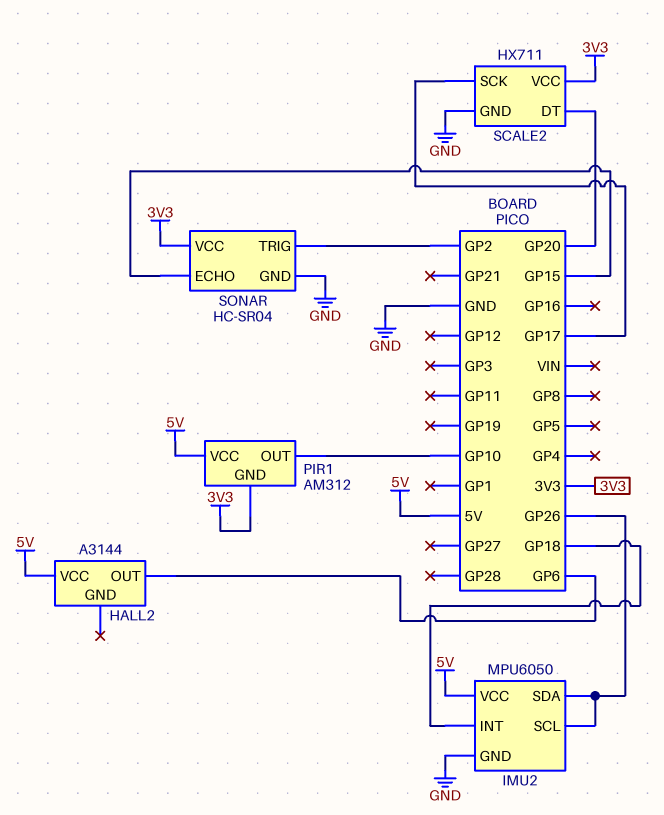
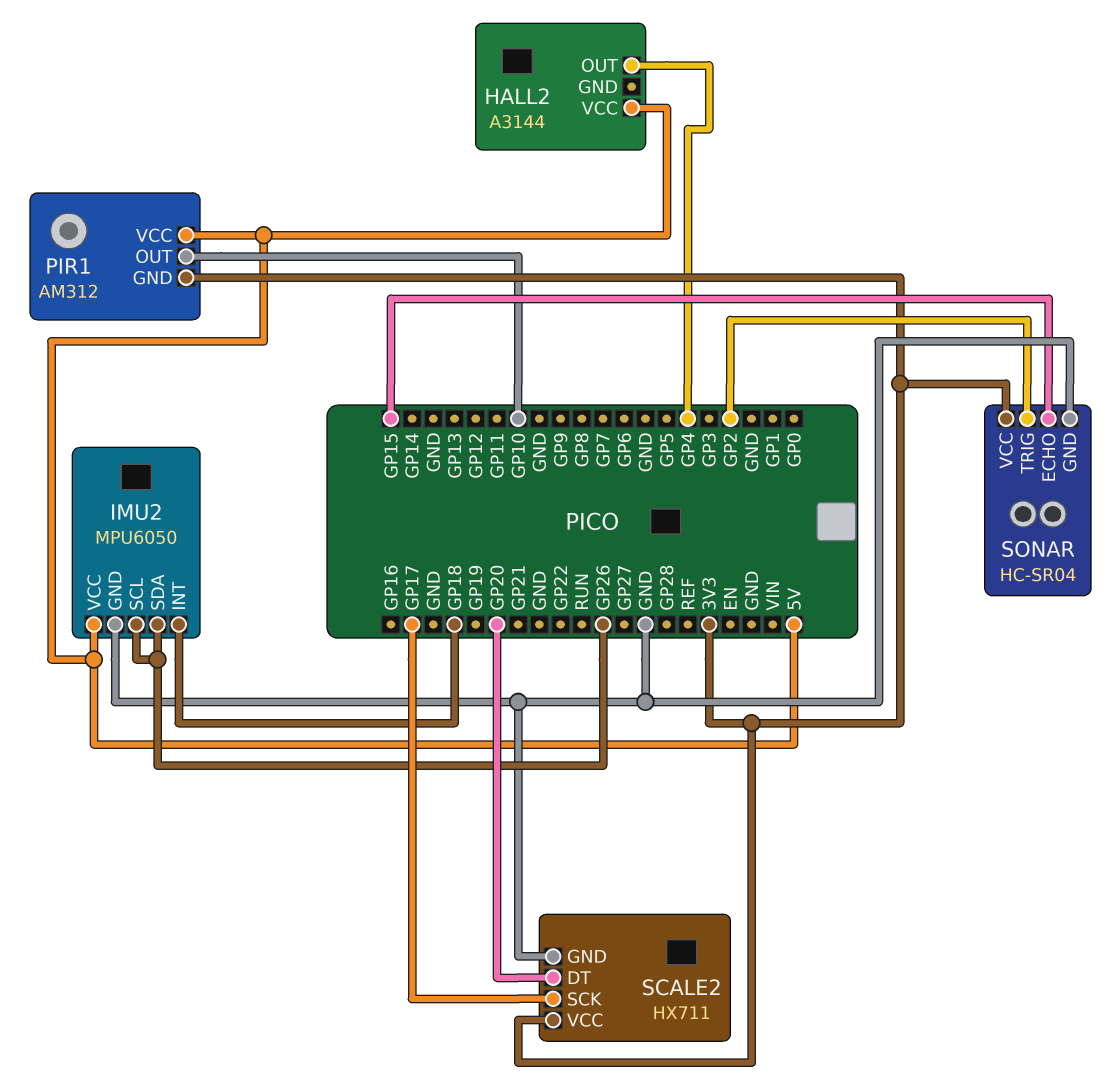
HALL2 pin OUT: GP6 -> GP4

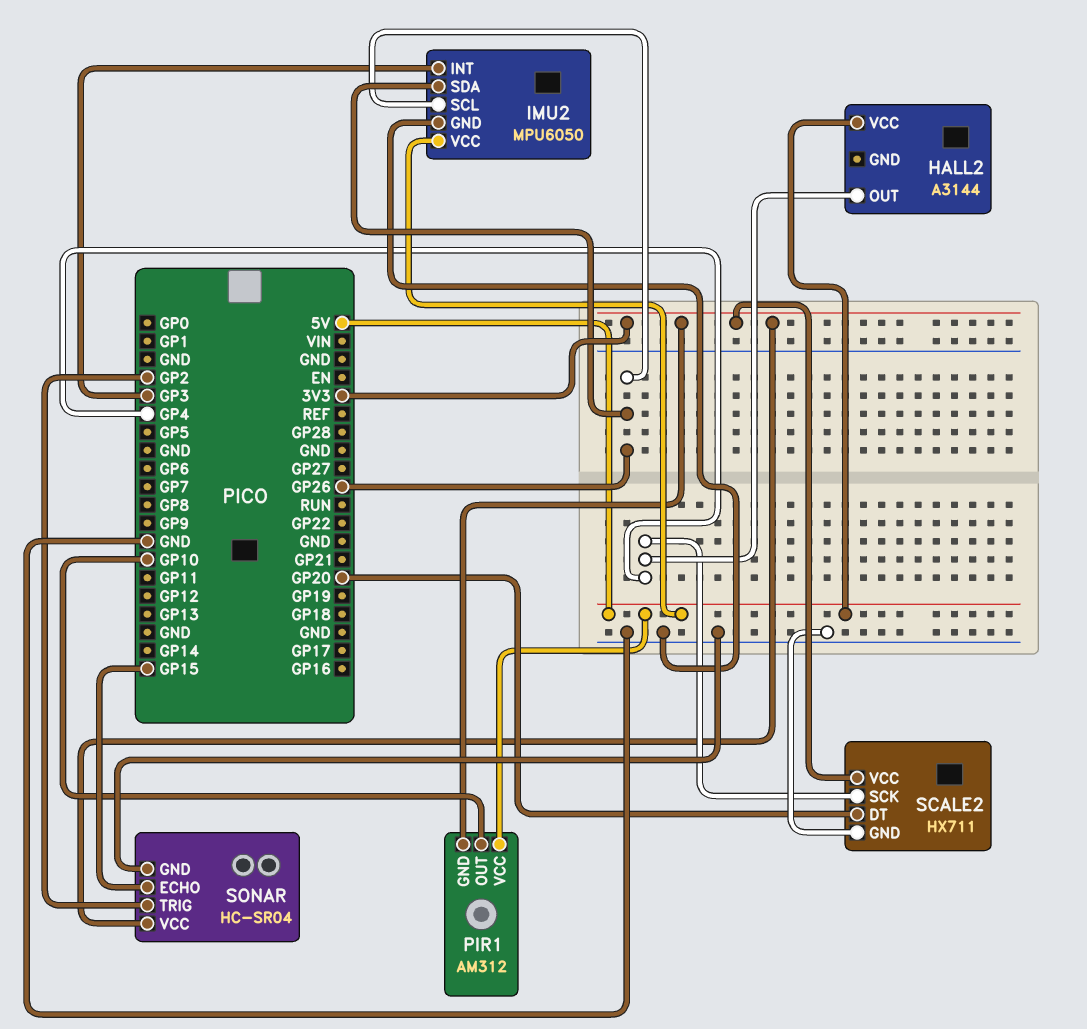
IMU2 pin INT: GP18 -> GP3
SCALE2 pin SCK: GP17 -> GP4

